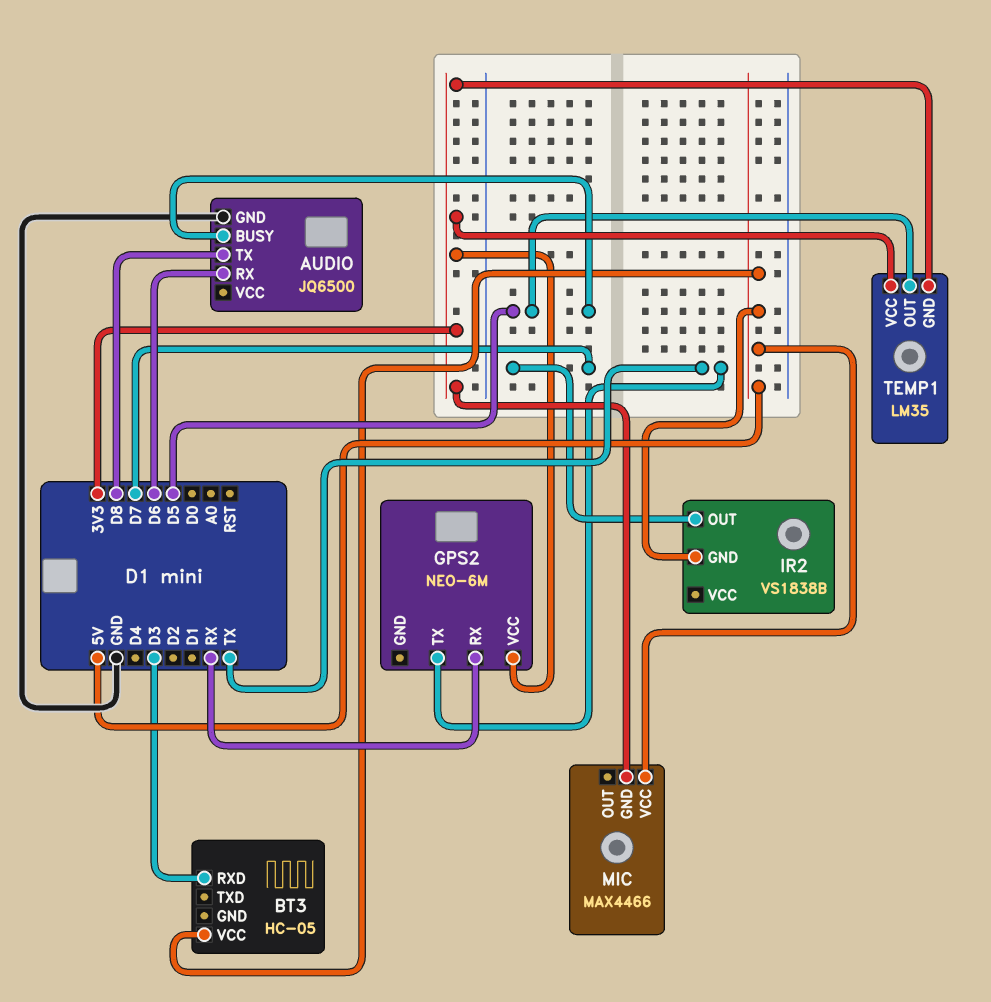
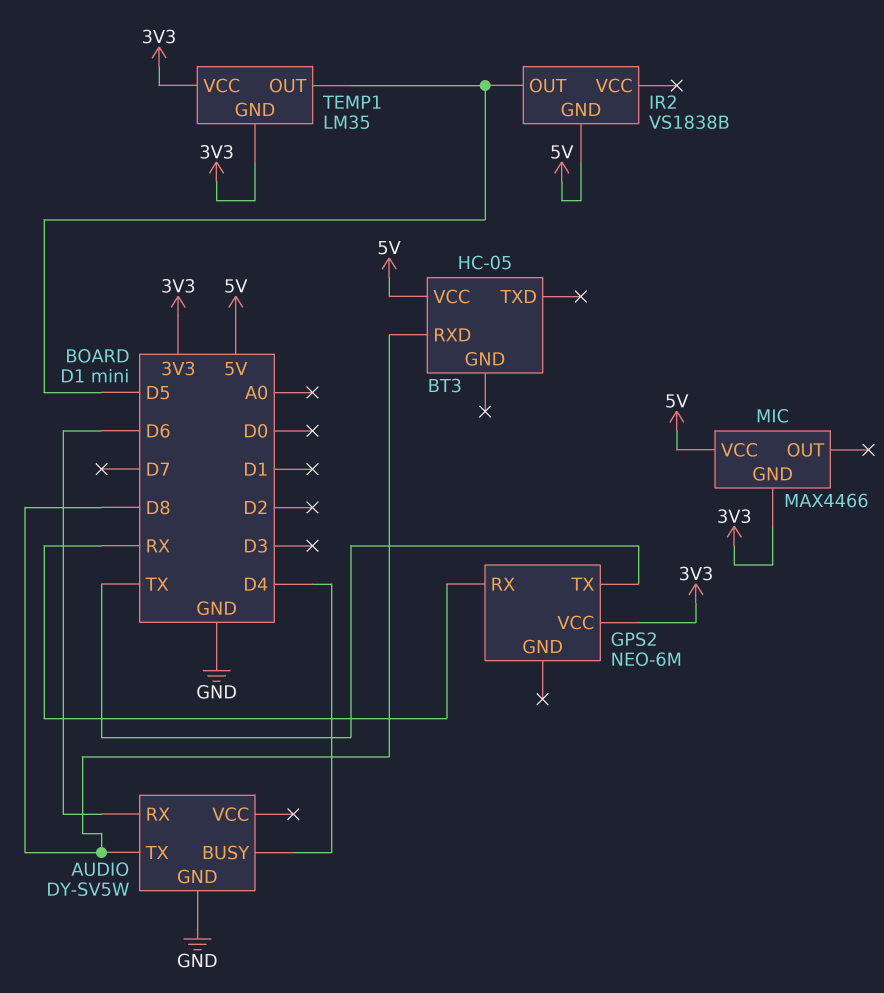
AUDIO: JQ6500 -> DY-SV5W
AUDIO pin BUSY: D5 -> D4
BT3 pin RXD: D3 -> D8
IR2 pin OUT: D7 -> D5

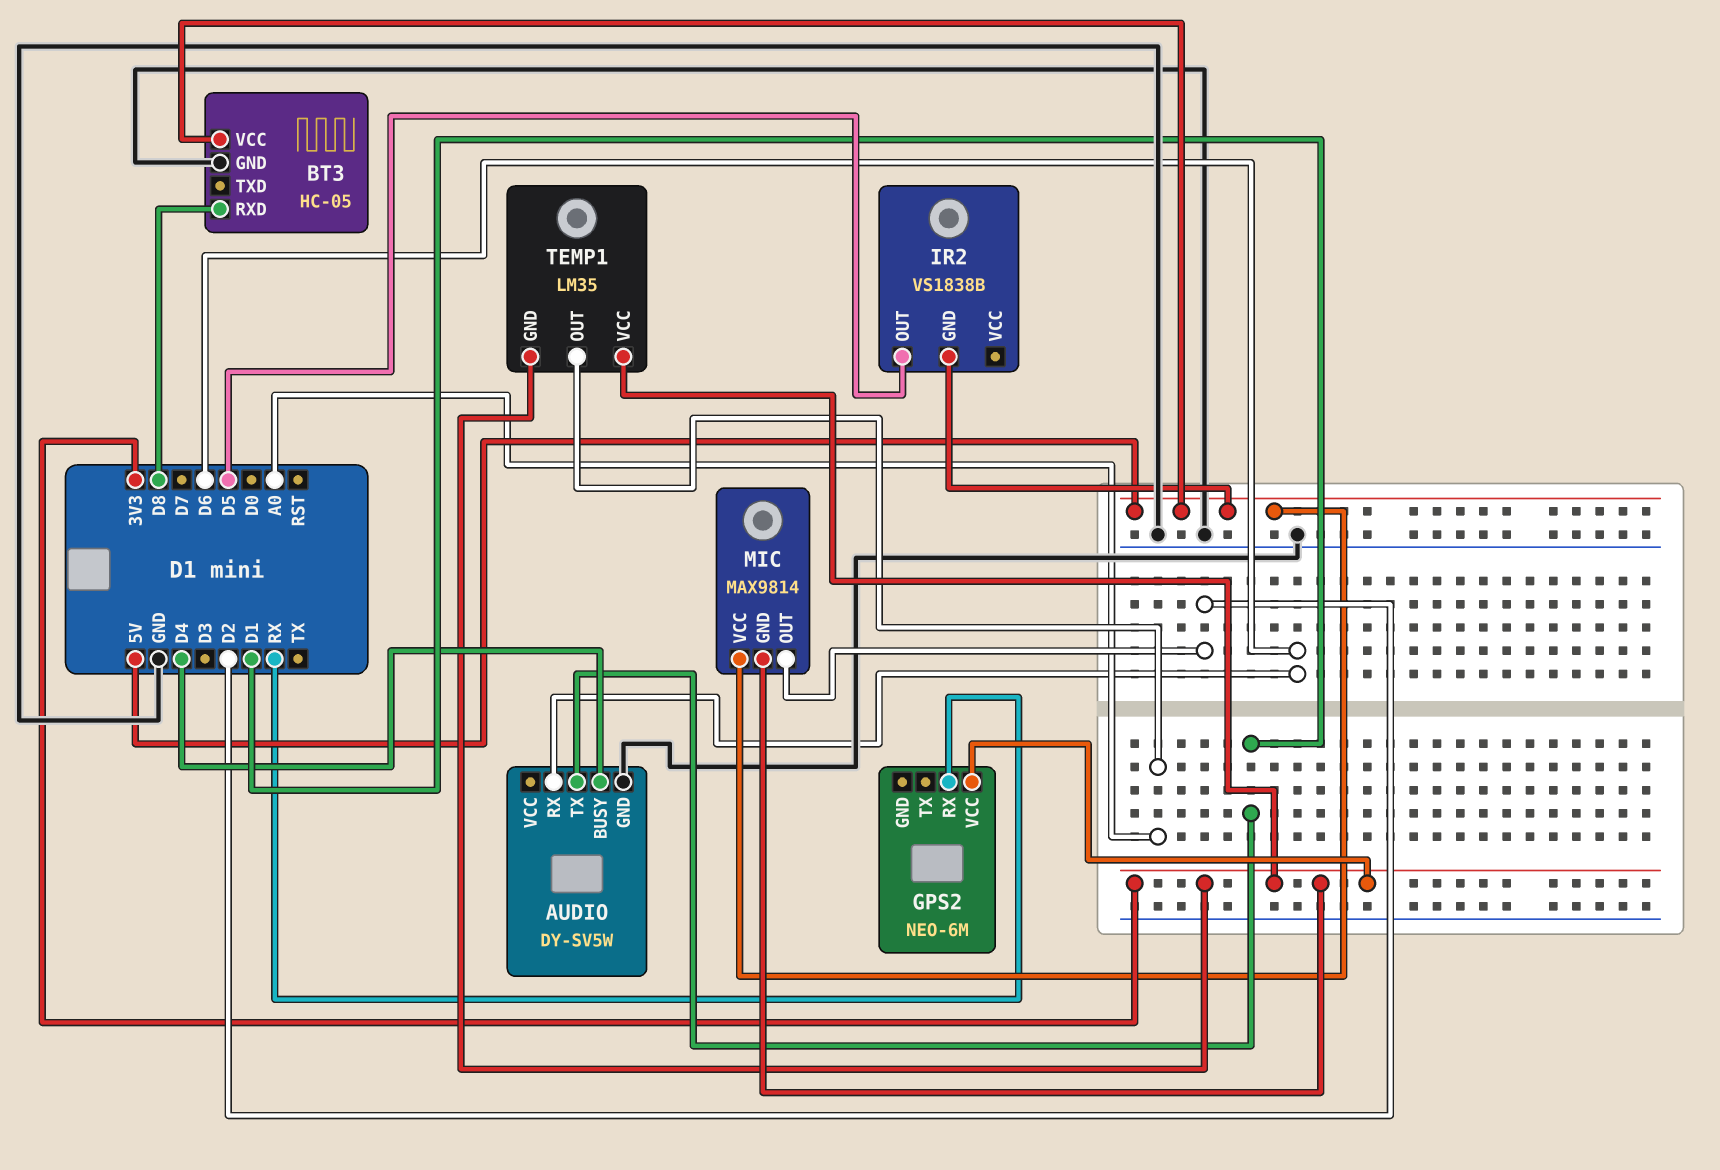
AUDIO pin TX: D8 -> D1
BT3 pin GND: none -> GND
GPS2 pin TX: TX -> none
MIC: MAX4466 -> MAX9814
MIC pin OUT: none -> D2
TEMP1 pin OUT: D5 -> A0

